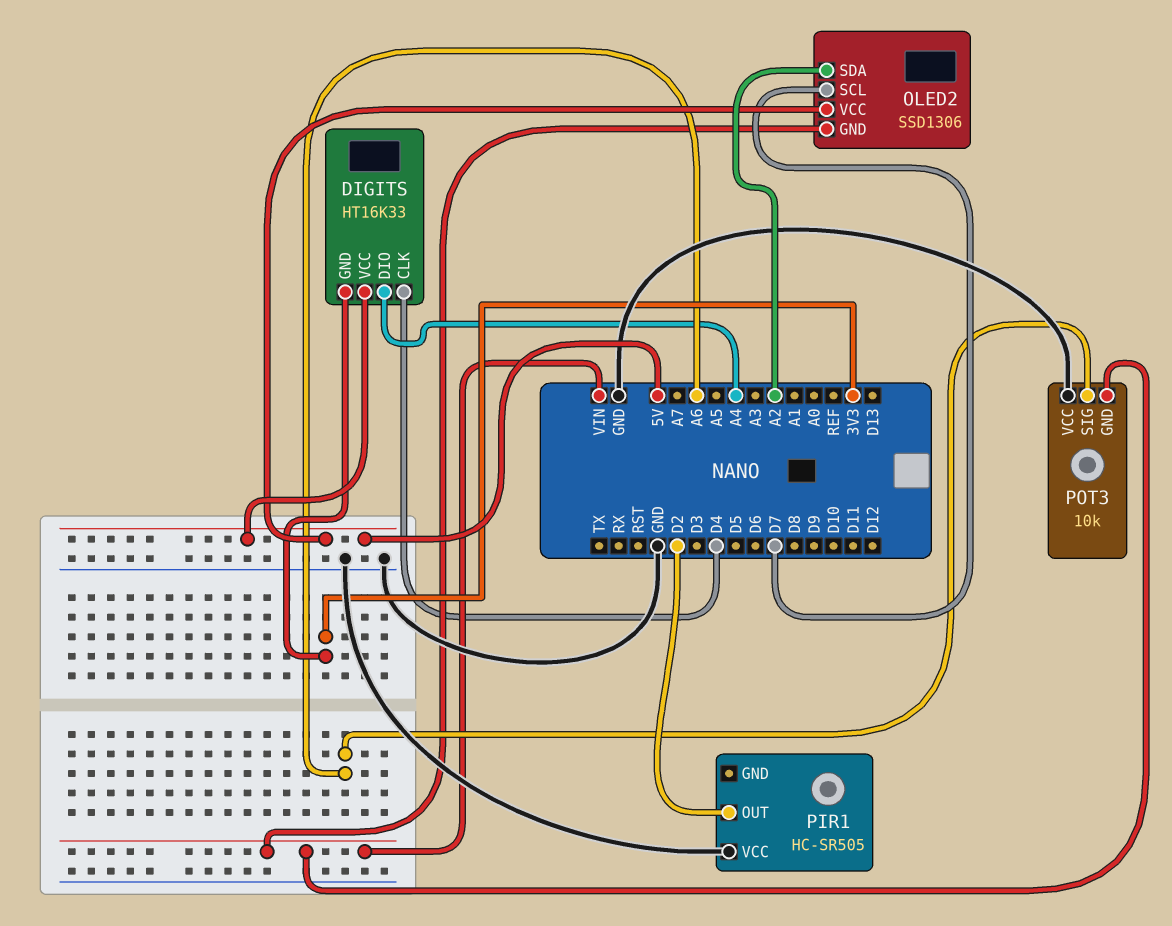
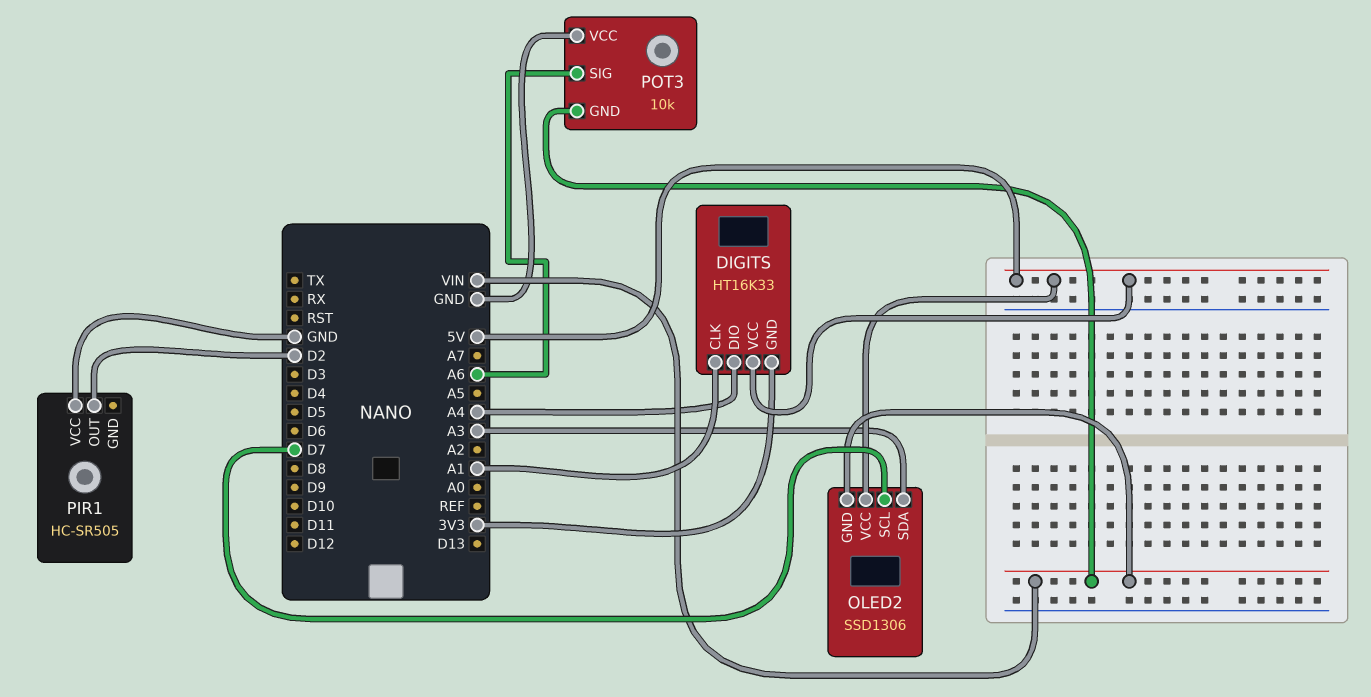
DIGITS pin CLK: D4 -> A1
OLED2 pin SDA: A2 -> A3

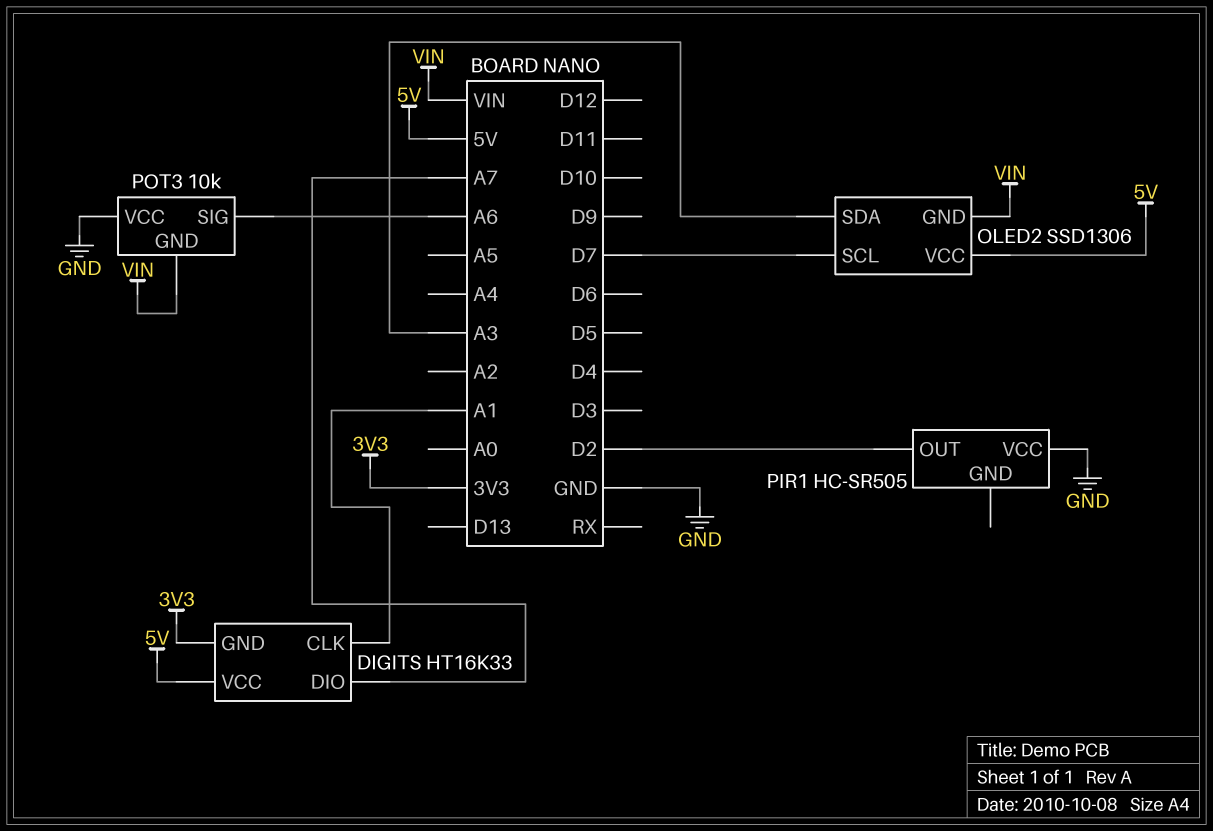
DIGITS pin DIO: A4 -> A7

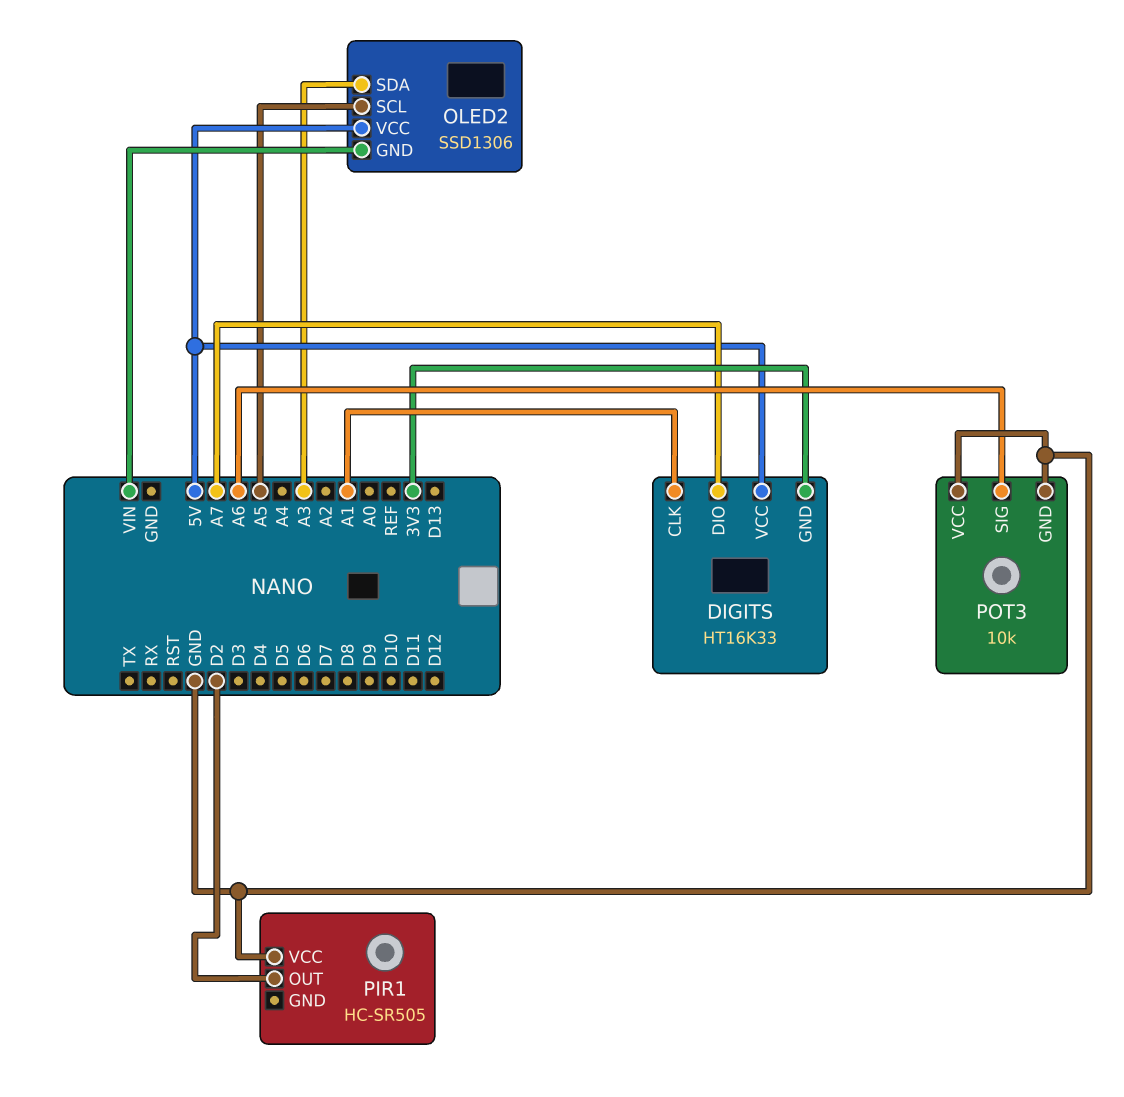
OLED2 pin SCL: D7 -> A5
POT3 pin GND: VIN -> GND

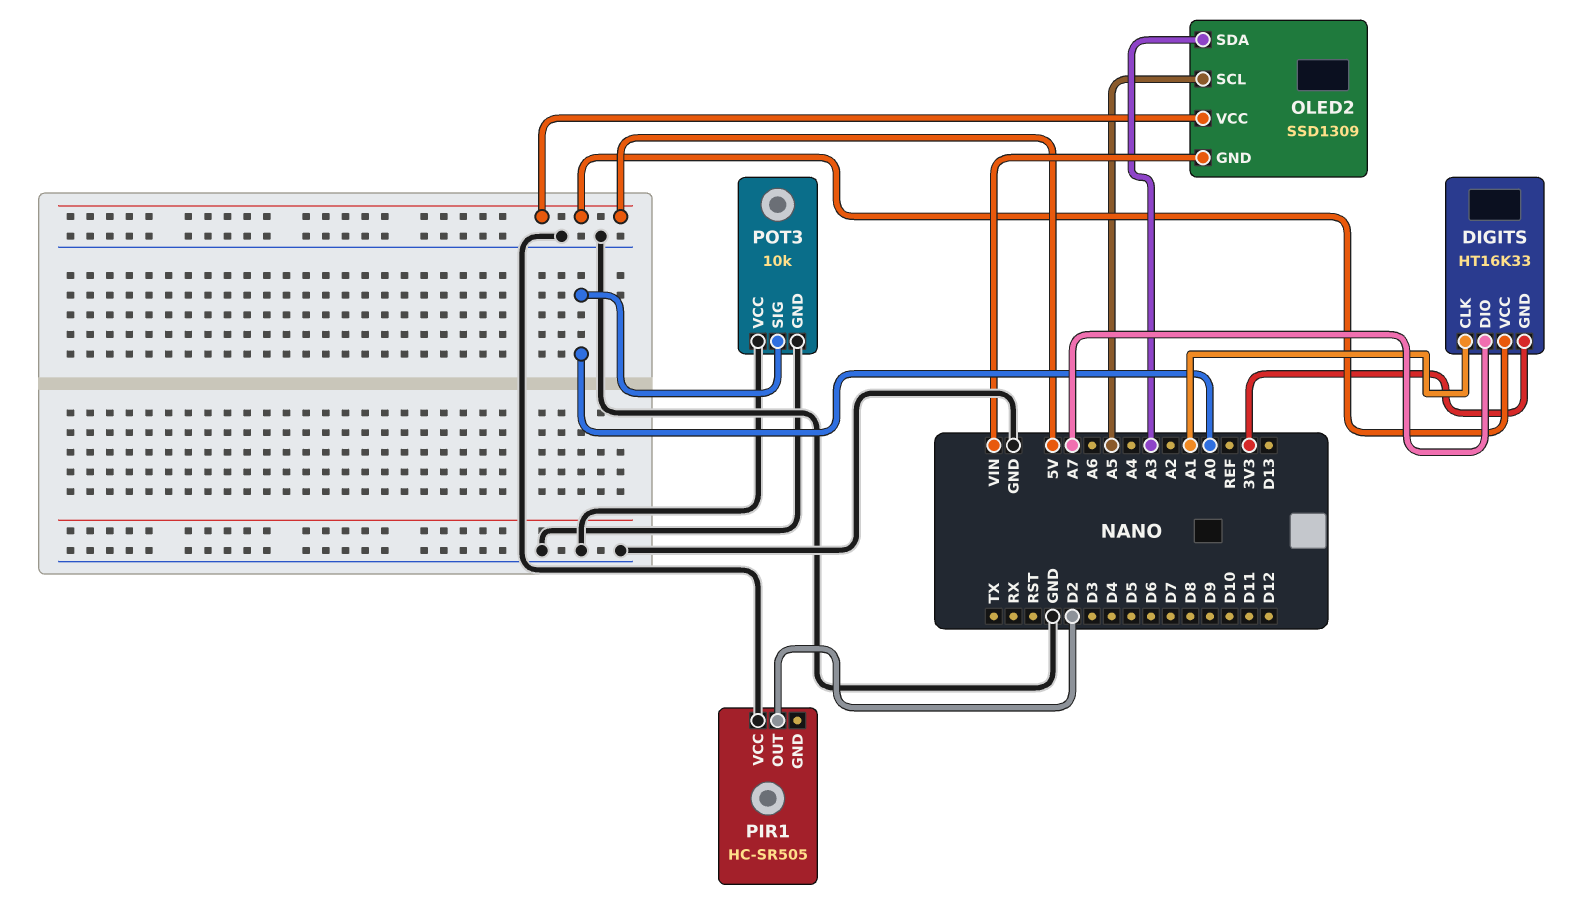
OLED2: SSD1306 -> SSD1309
POT3 pin SIG: A6 -> A0

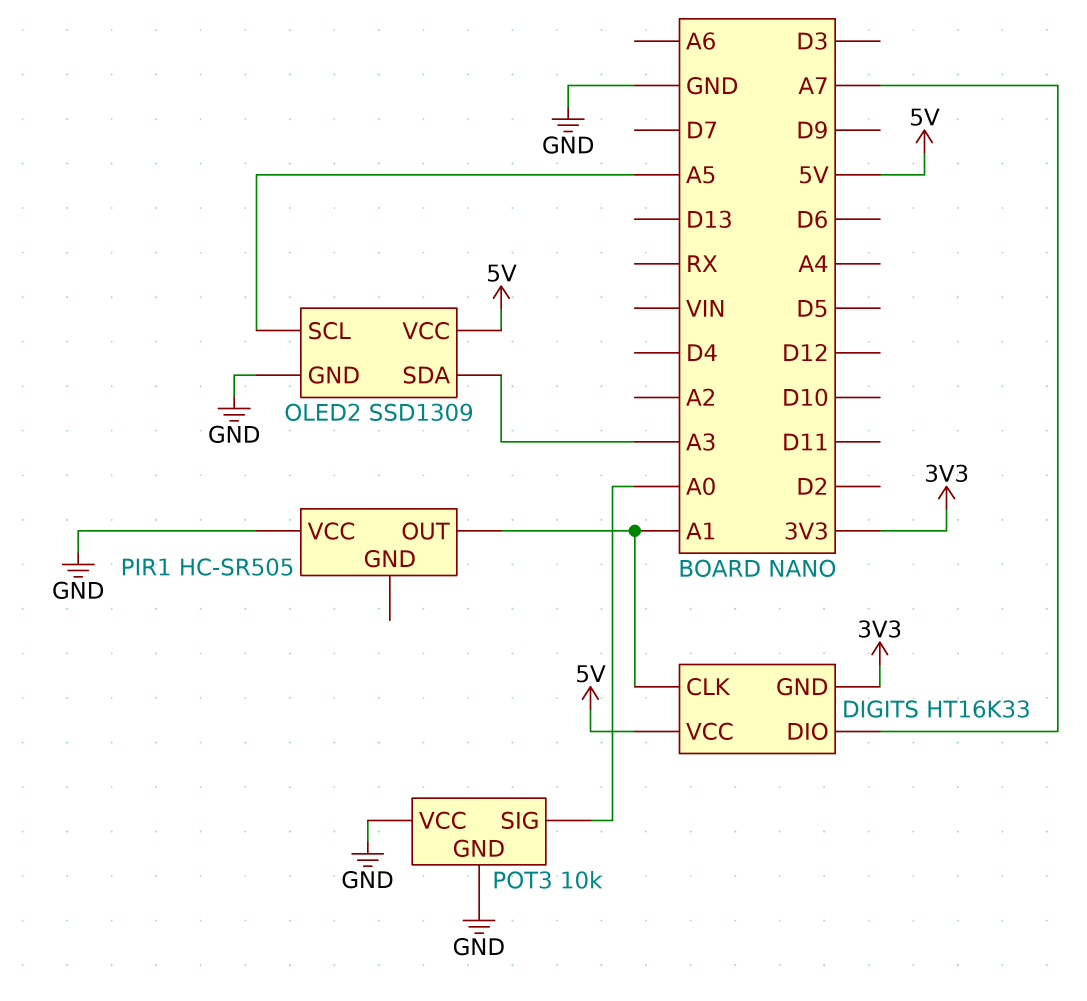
OLED2 pin GND: VIN -> GND
PIR1 pin OUT: D2 -> A1

